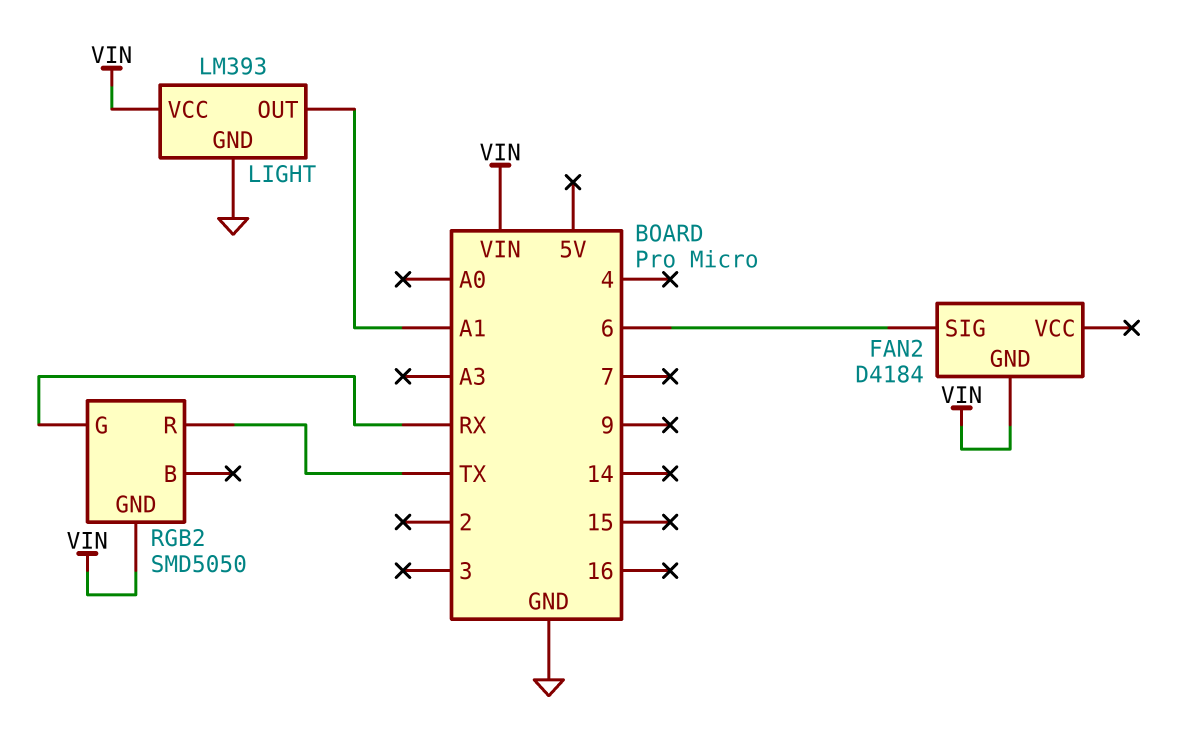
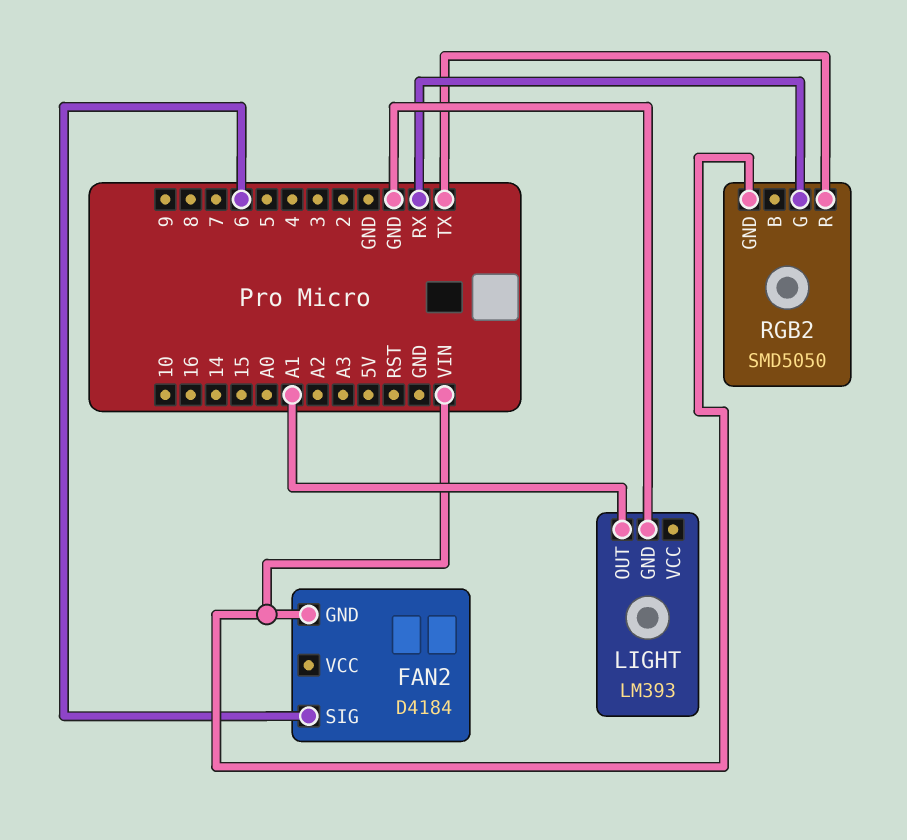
LIGHT pin VCC: VIN -> none

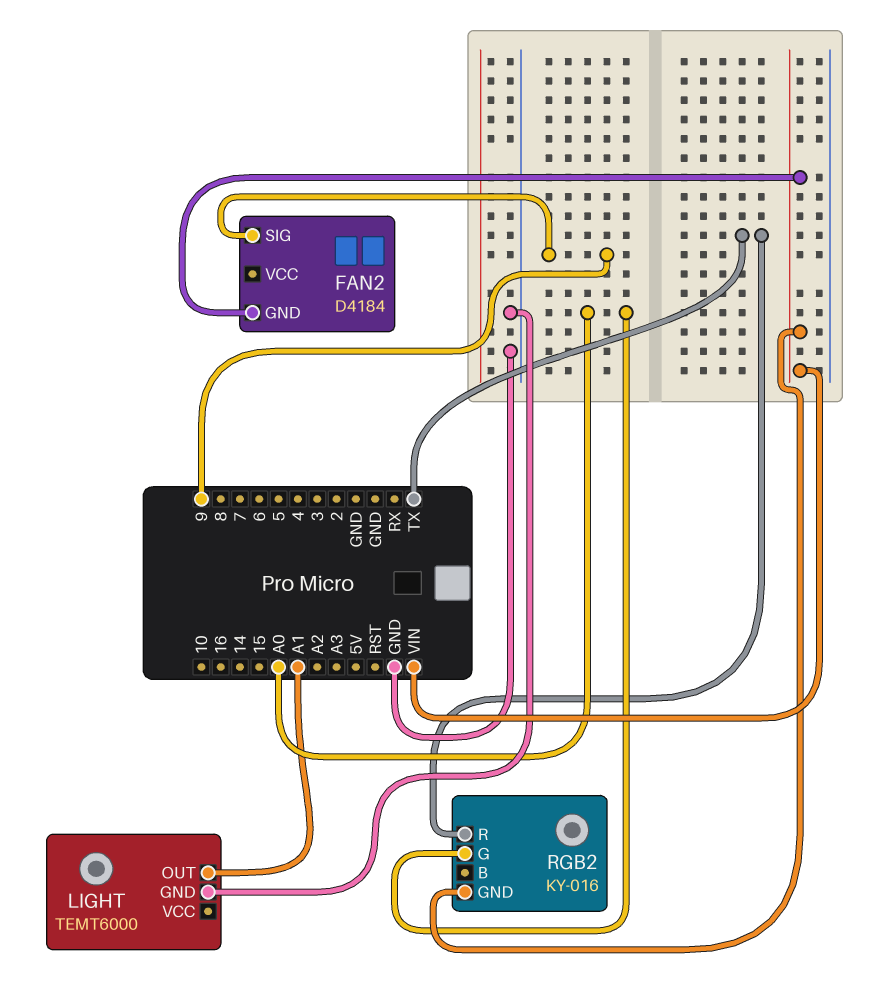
FAN2 pin SIG: 6 -> 9
LIGHT: LM393 -> TEMT6000
RGB2: SMD5050 -> KY-016
RGB2 pin G: RX -> A0

